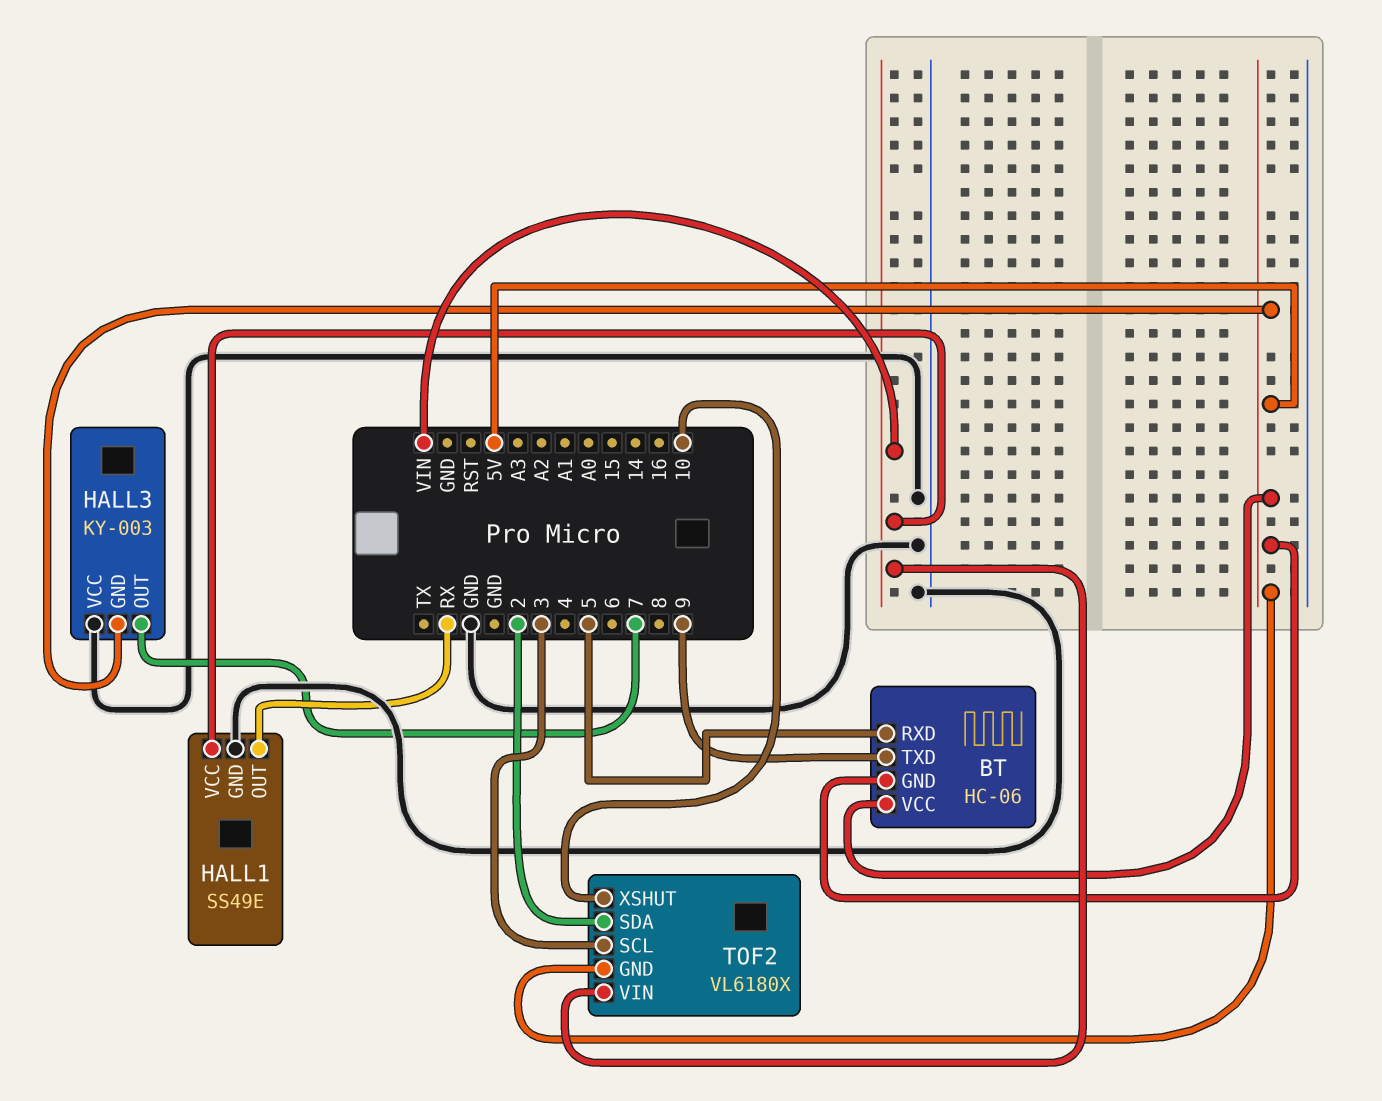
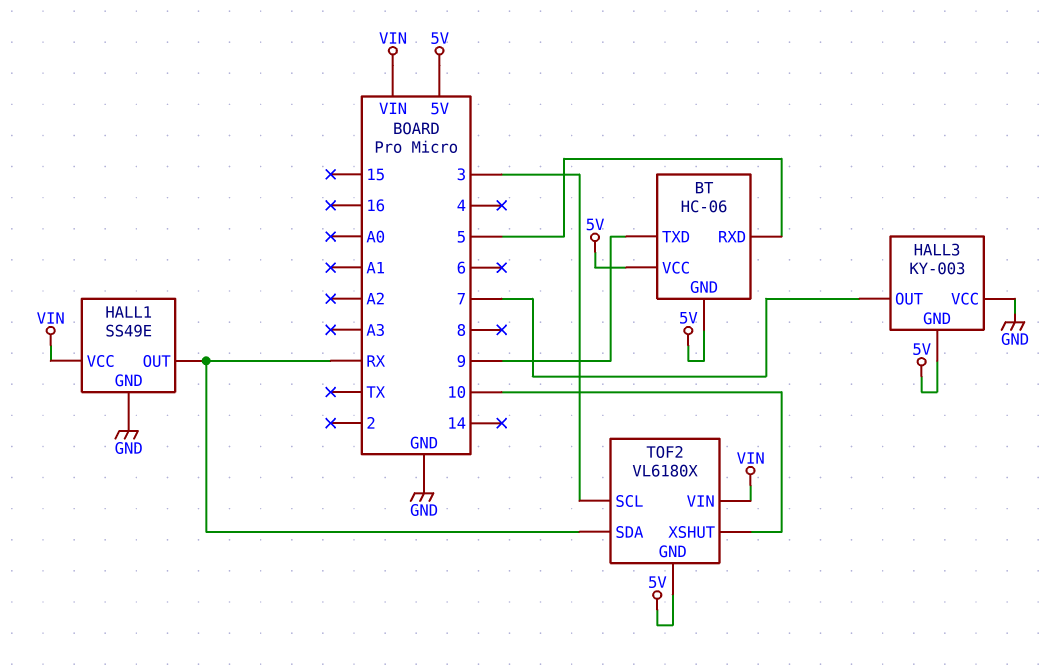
TOF2 pin SDA: 2 -> RX

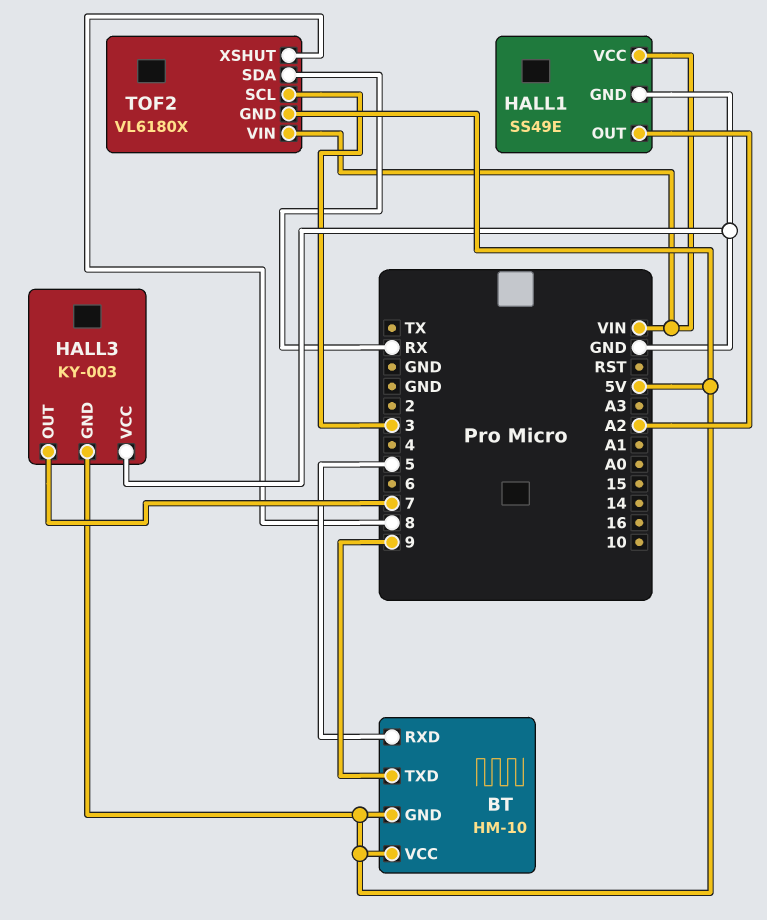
BT: HC-06 -> HM-10
HALL1 pin OUT: RX -> A2
TOF2 pin XSHUT: 10 -> 8

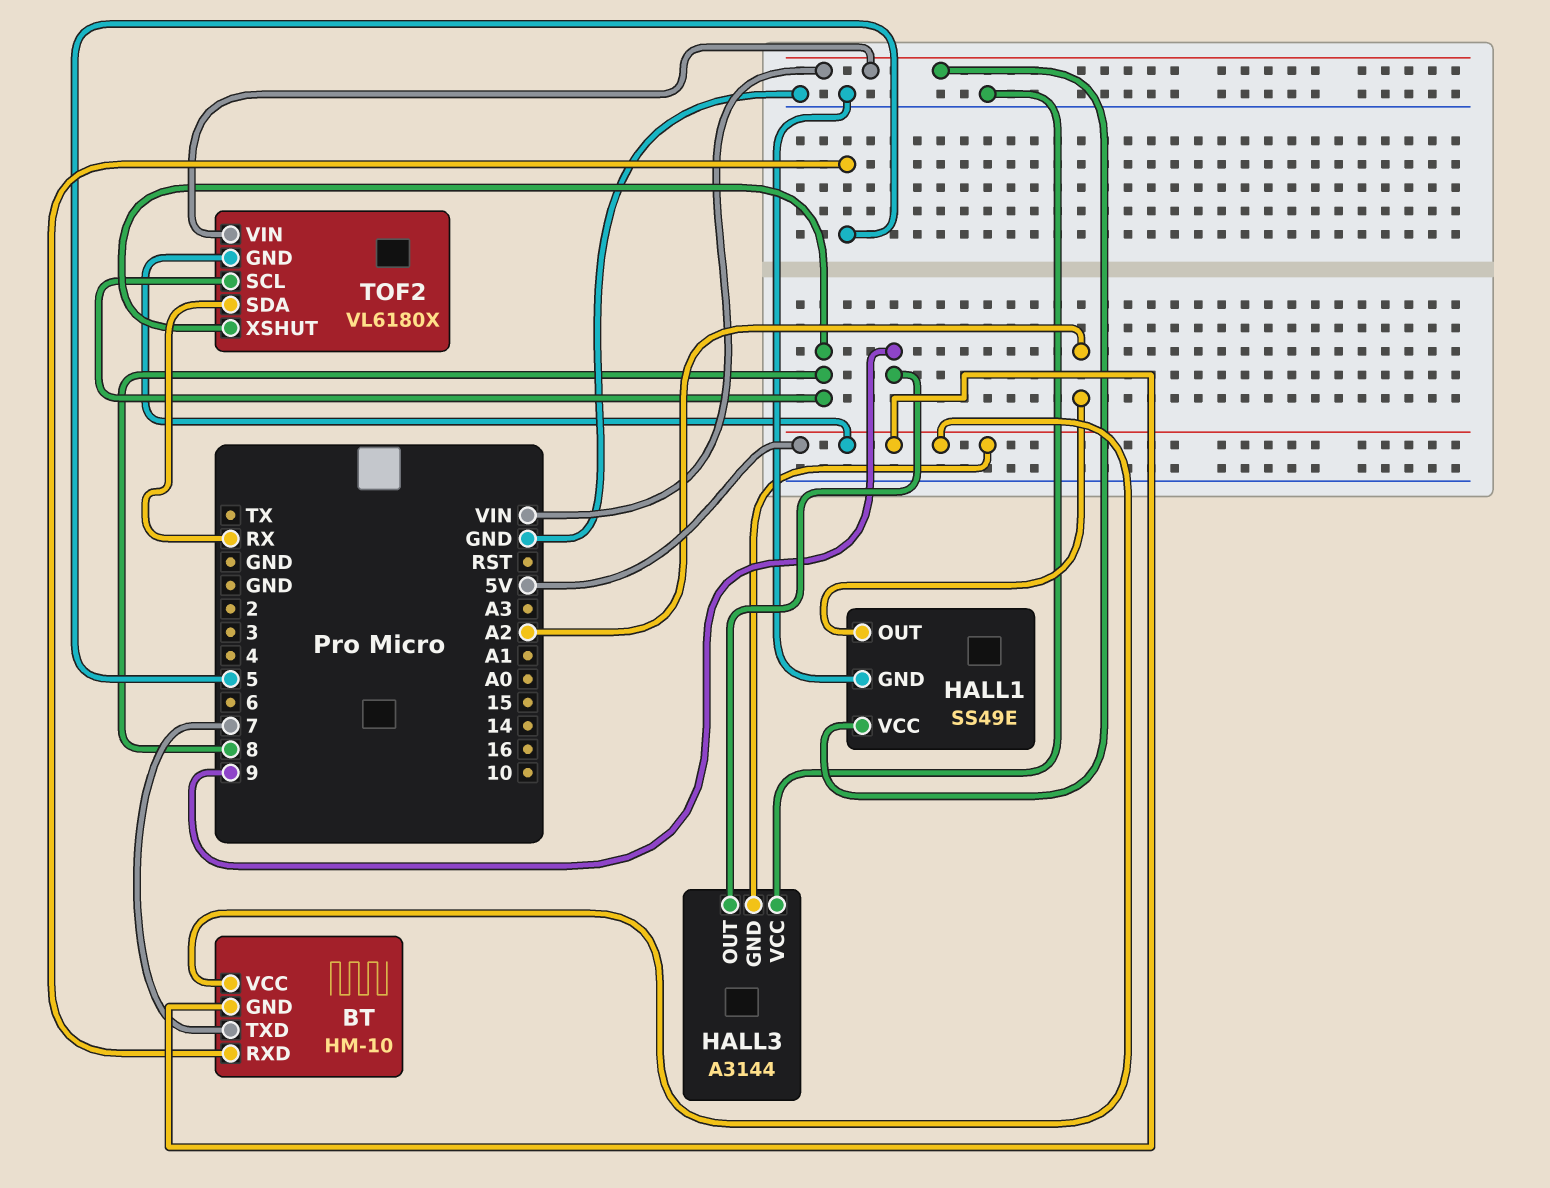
BT pin TXD: 9 -> 7
HALL3: KY-003 -> A3144
HALL3 pin OUT: 7 -> 9
TOF2 pin SCL: 3 -> 8

